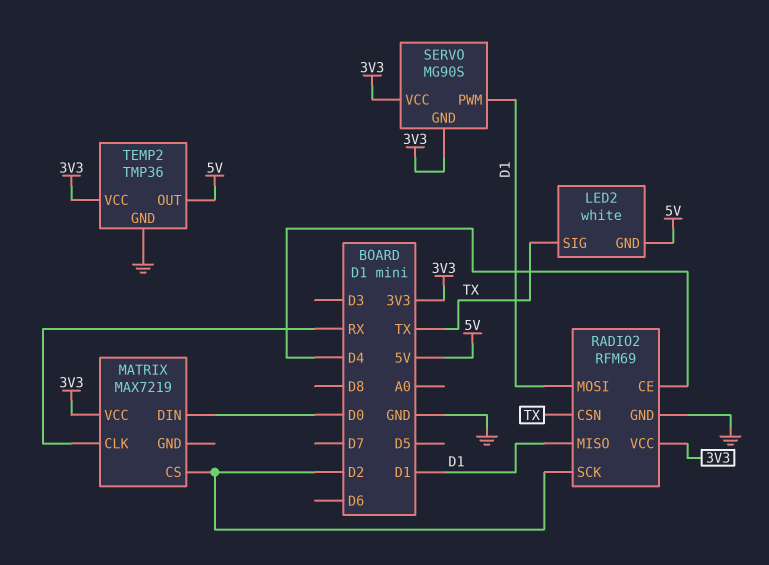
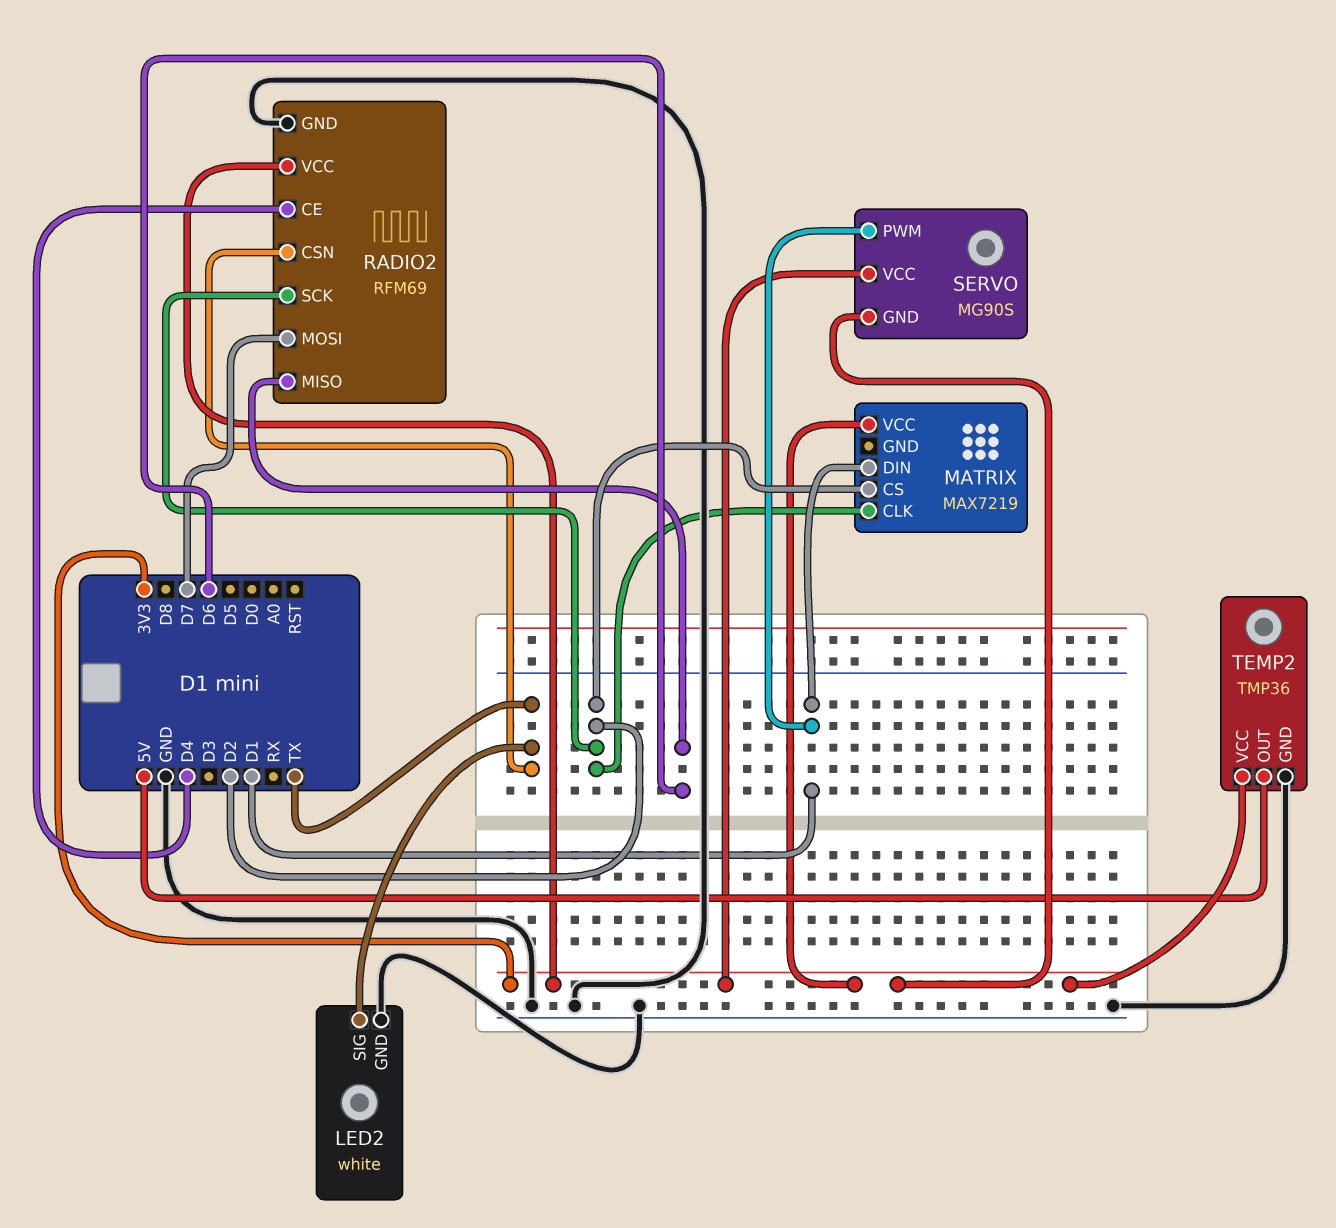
LED2 pin GND: 5V -> GND
MATRIX pin CLK: RX -> D2
MATRIX pin DIN: D0 -> D1
RADIO2 pin MISO: D1 -> D6
RADIO2 pin MOSI: D1 -> D7

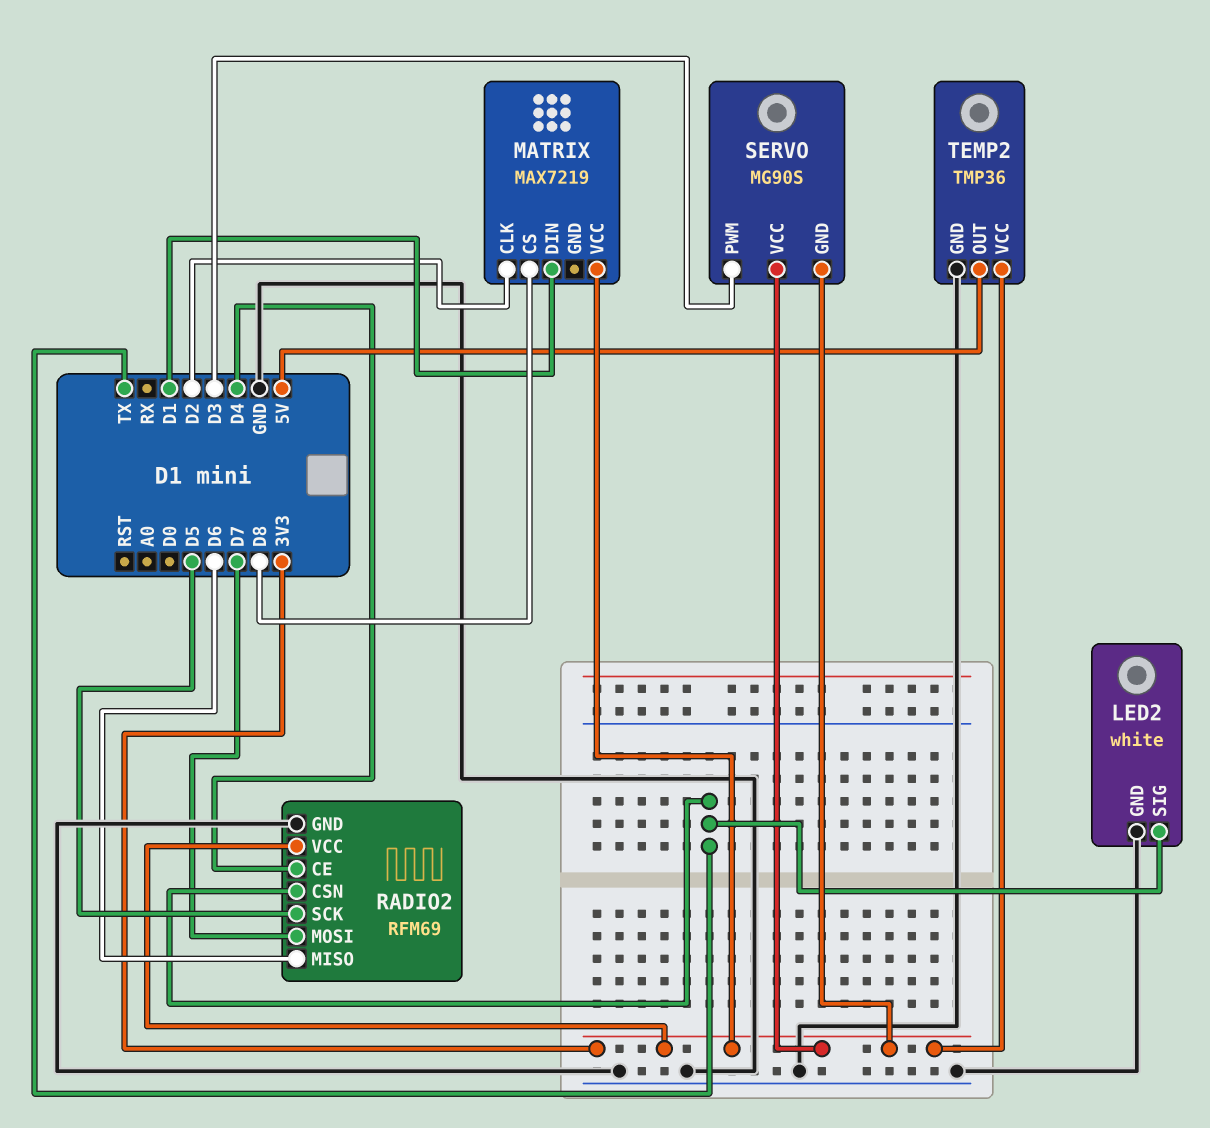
MATRIX pin CS: D2 -> D8
RADIO2 pin SCK: D2 -> D5
SERVO pin PWM: D1 -> D3

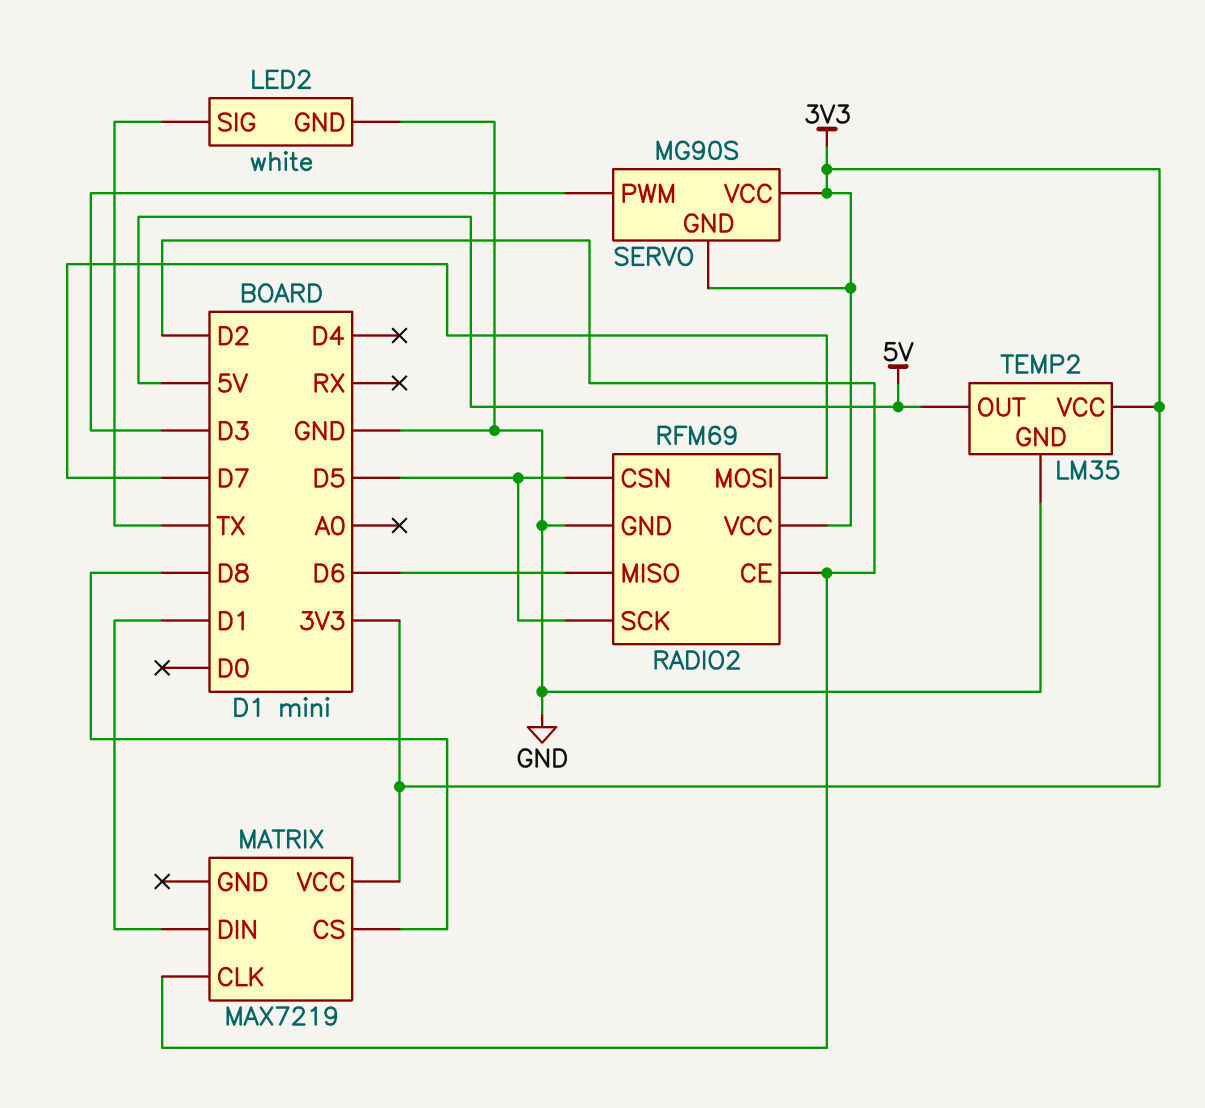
RADIO2 pin CE: D4 -> D2
RADIO2 pin CSN: TX -> D5
TEMP2: TMP36 -> LM35

